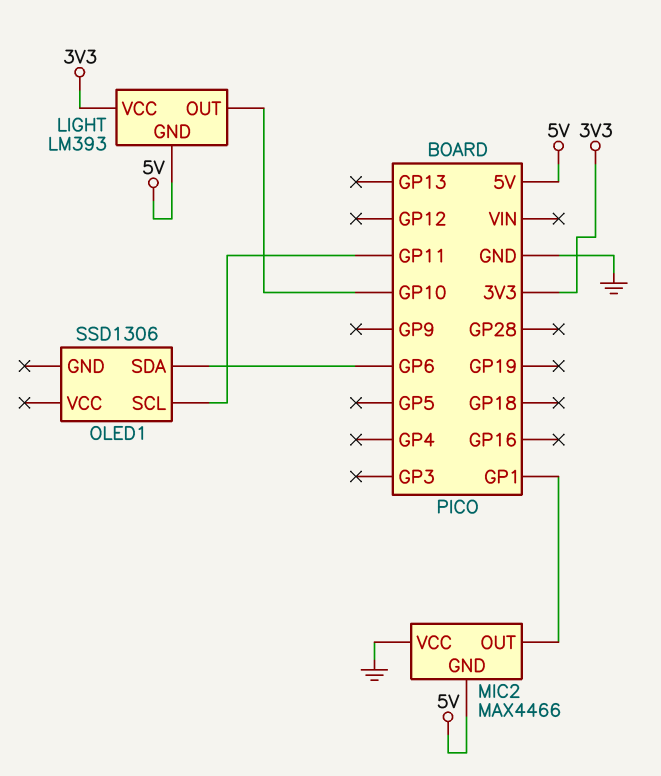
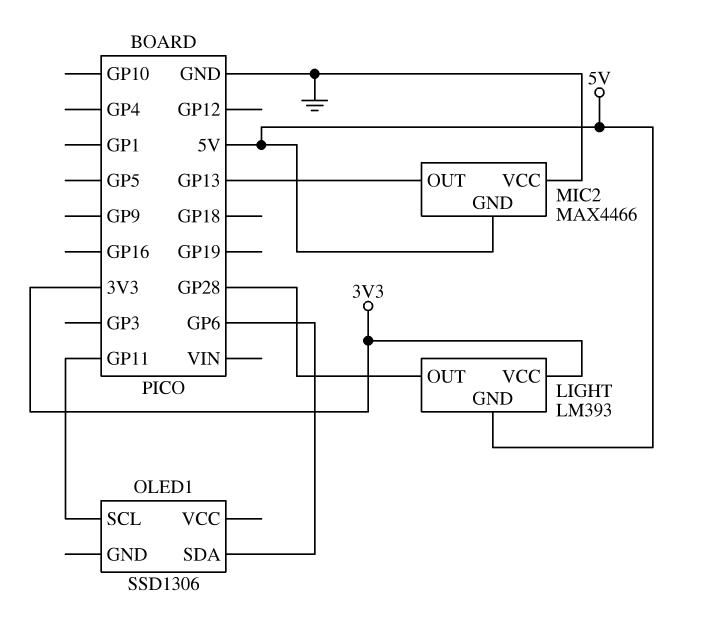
LIGHT pin OUT: GP10 -> GP28
MIC2 pin OUT: GP1 -> GP13

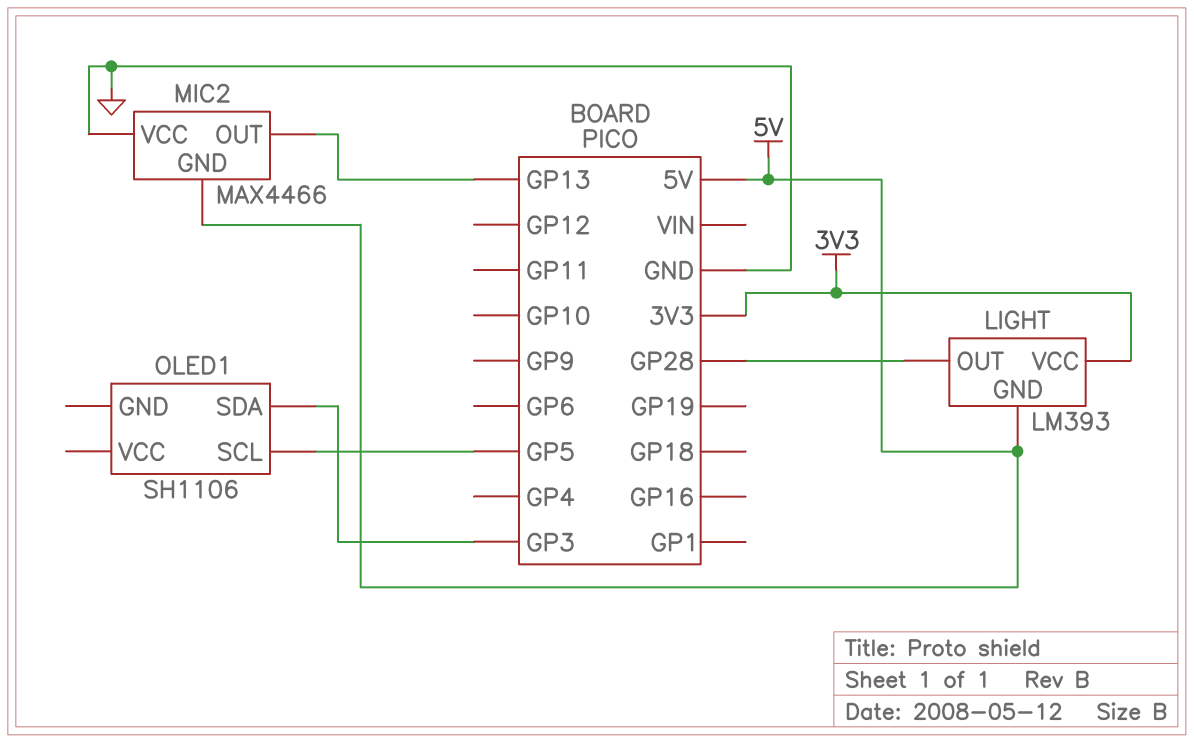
OLED1: SSD1306 -> SH1106
OLED1 pin SCL: GP11 -> GP5
OLED1 pin SDA: GP6 -> GP3

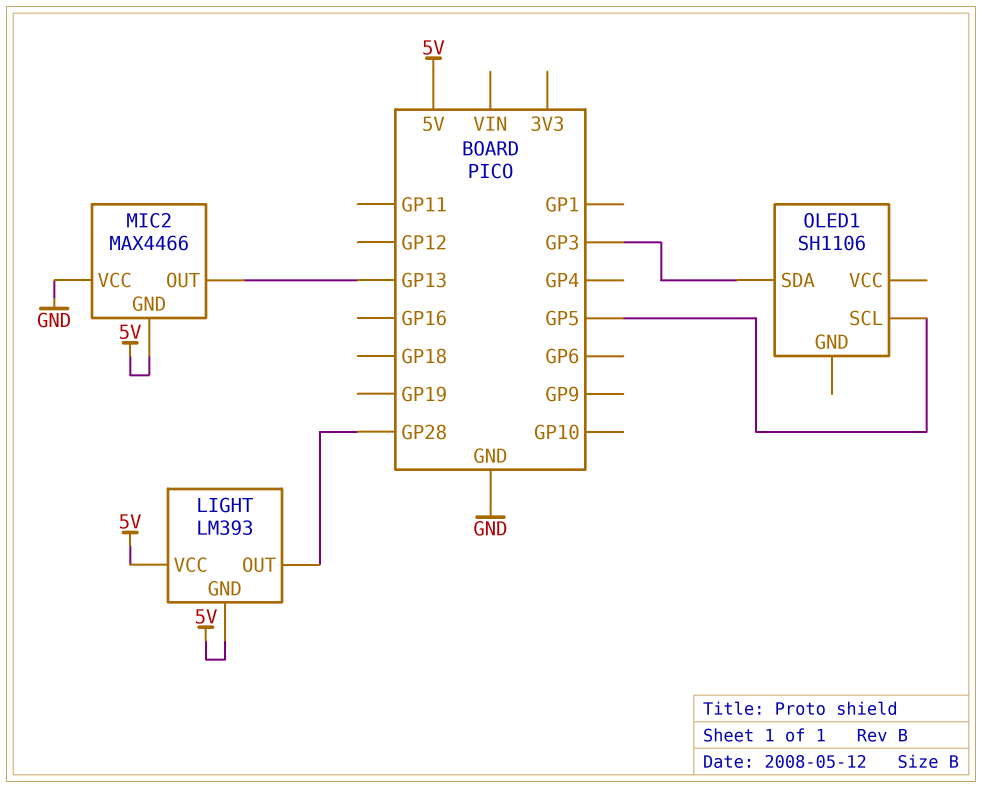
LIGHT pin VCC: 3V3 -> 5V

